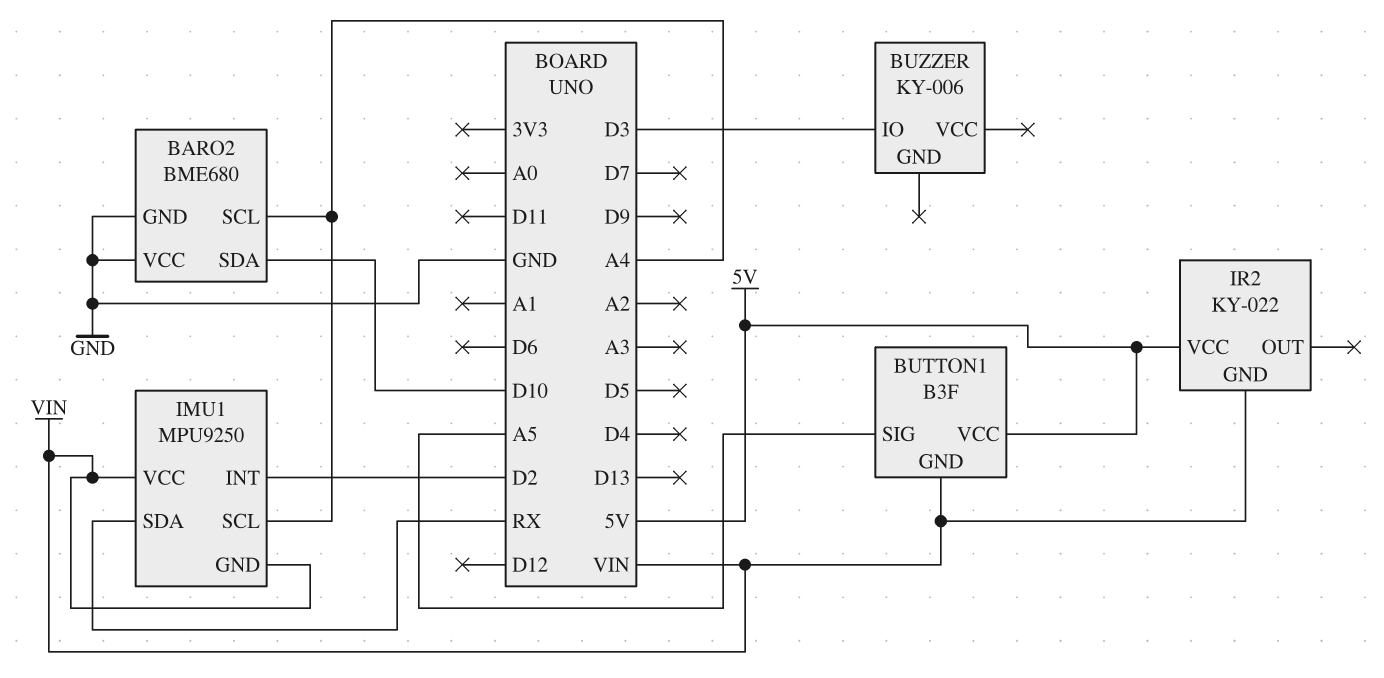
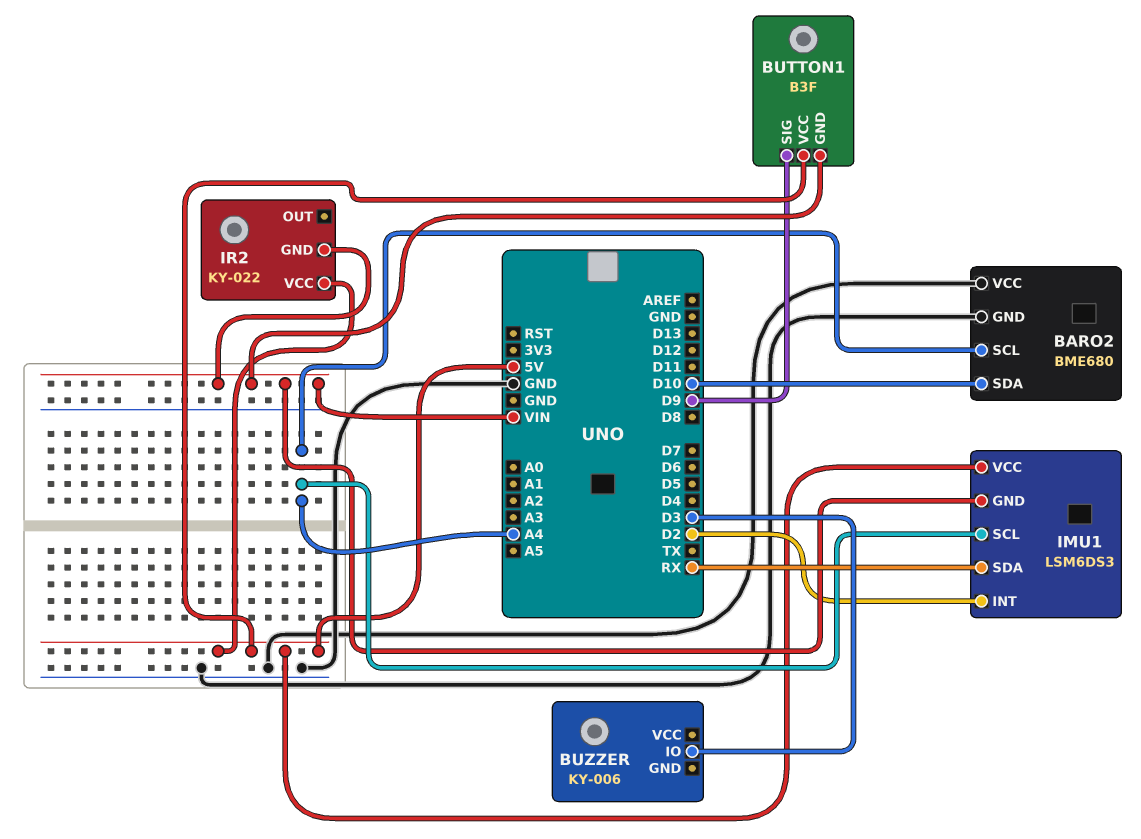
BUTTON1 pin SIG: A5 -> D9
IMU1: MPU9250 -> LSM6DS3
IMU1 pin VCC: VIN -> 5V

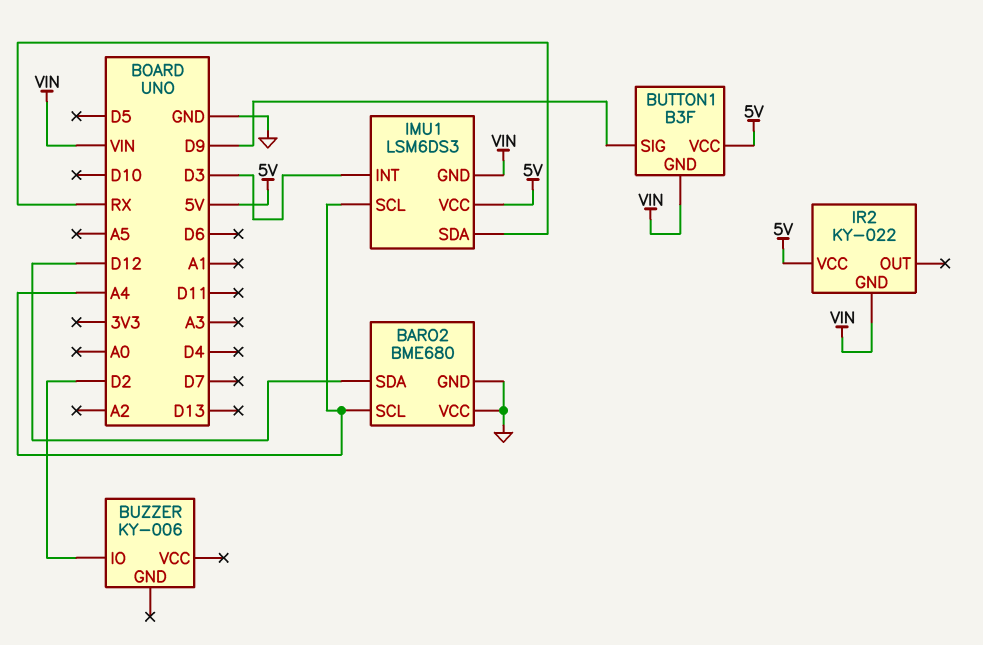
BARO2 pin SDA: D10 -> D12
BUZZER pin IO: D3 -> D2
IMU1 pin INT: D2 -> D3

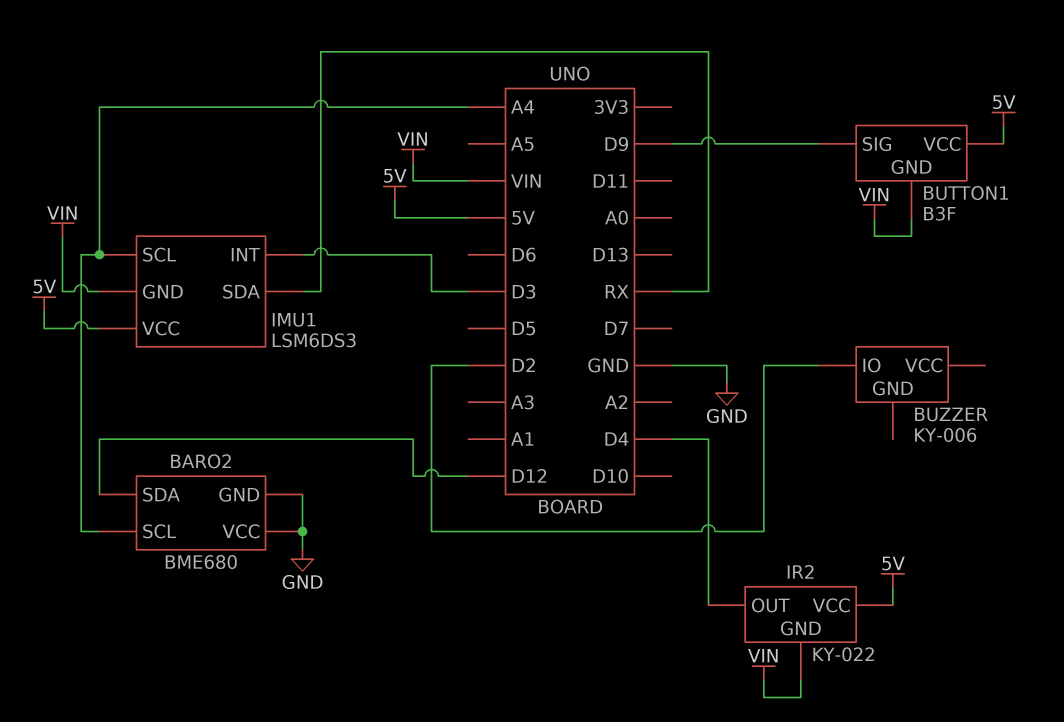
IR2 pin OUT: none -> D4

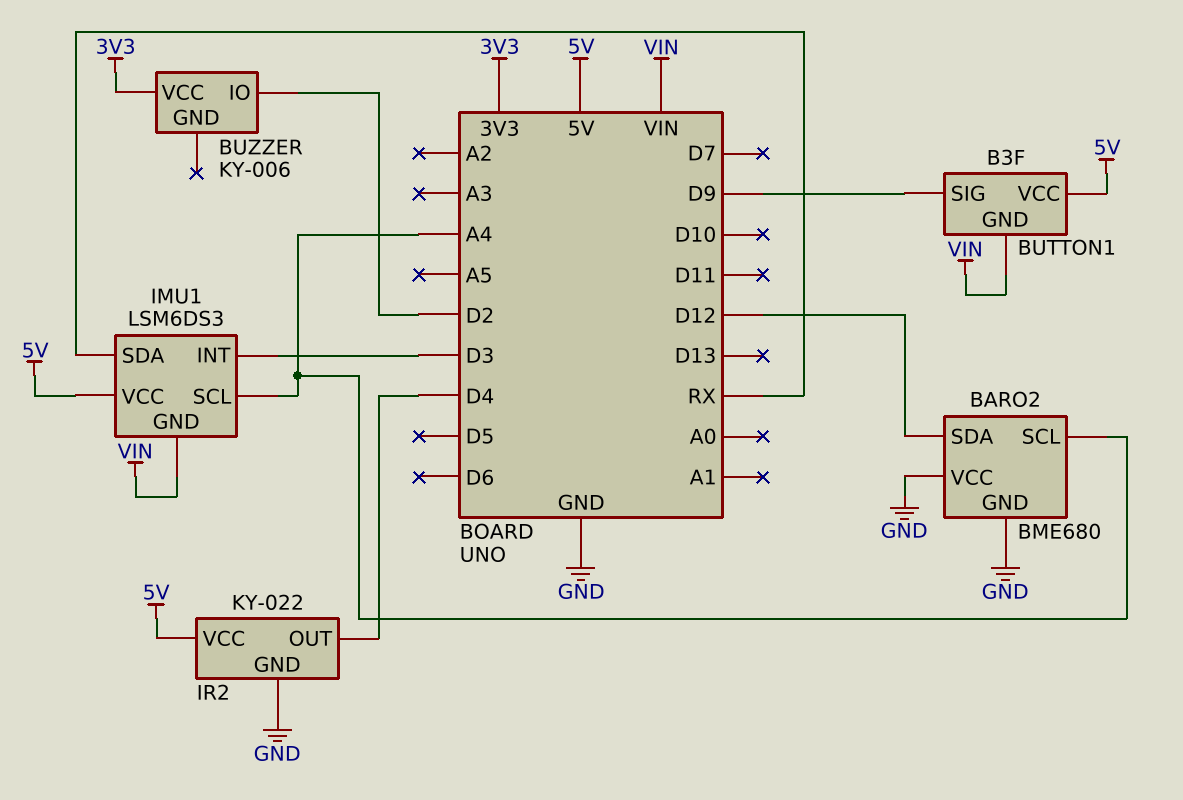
BUZZER pin VCC: none -> 3V3
IR2 pin GND: VIN -> GND

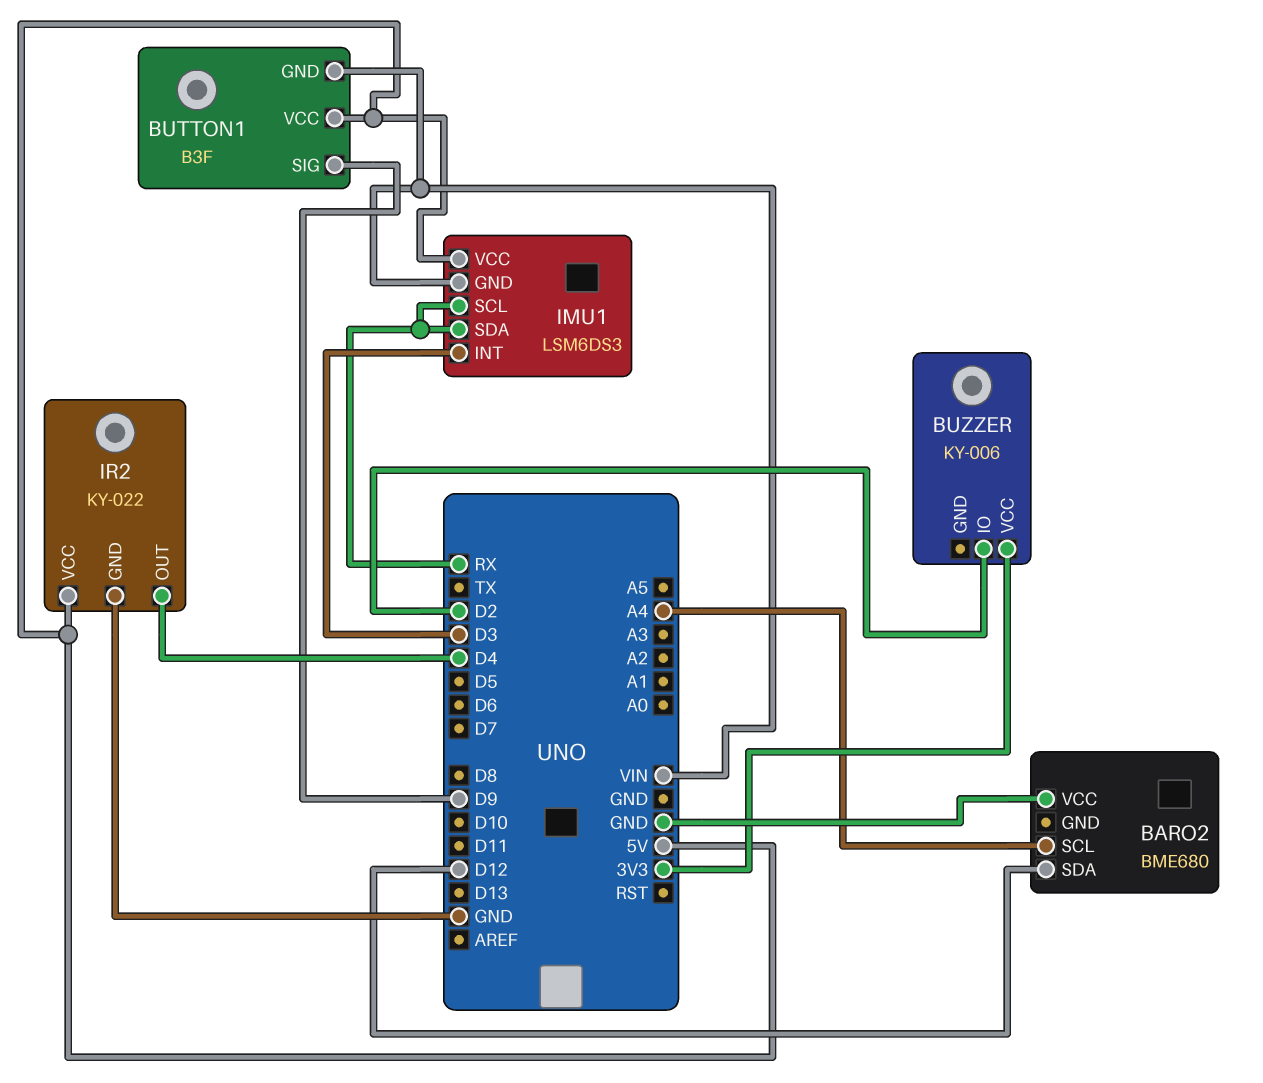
BARO2 pin GND: GND -> none
IMU1 pin SCL: A4 -> RX

